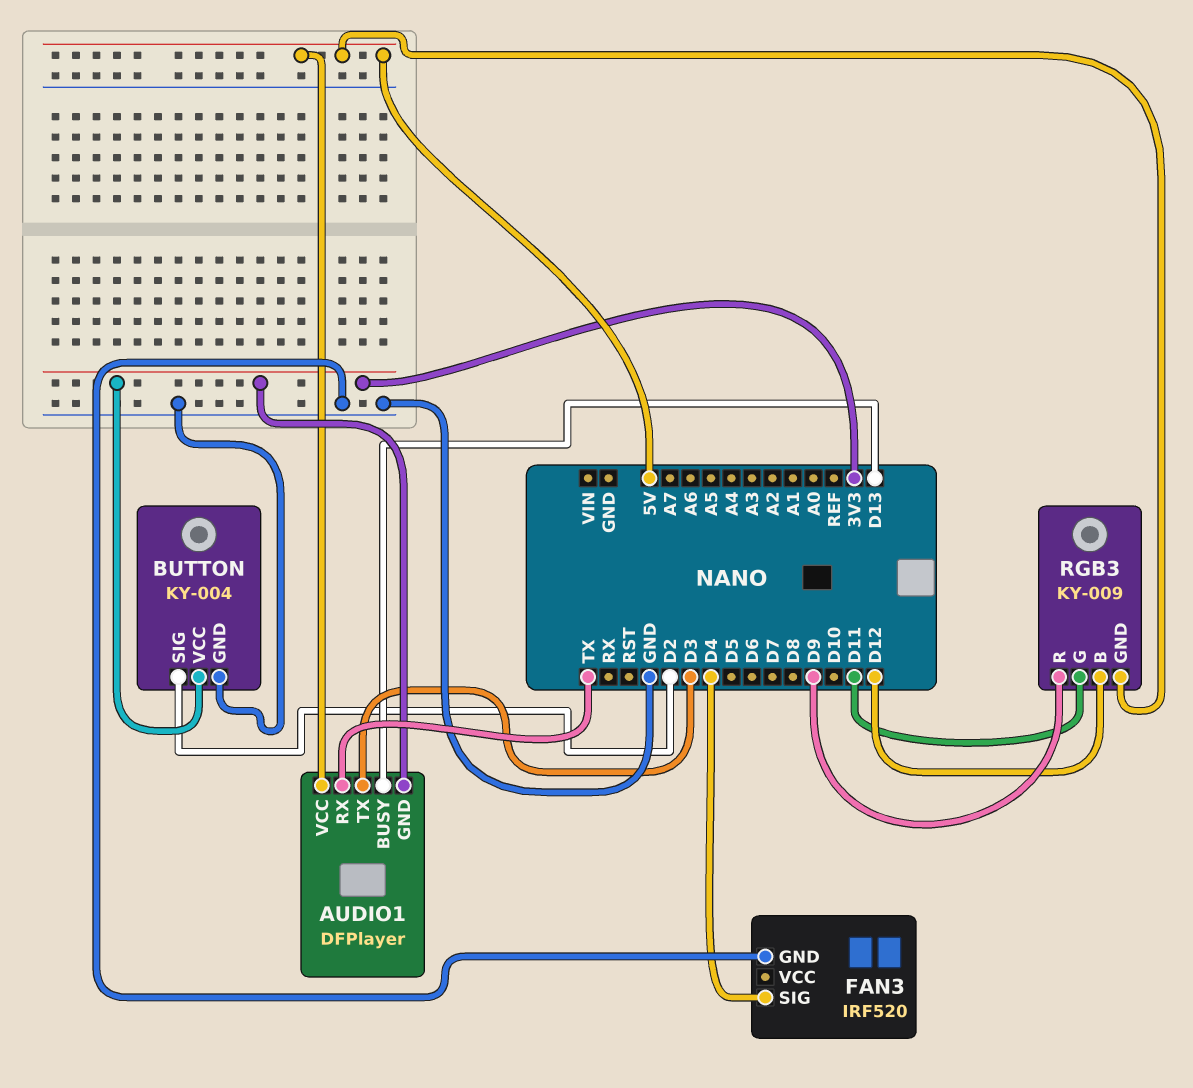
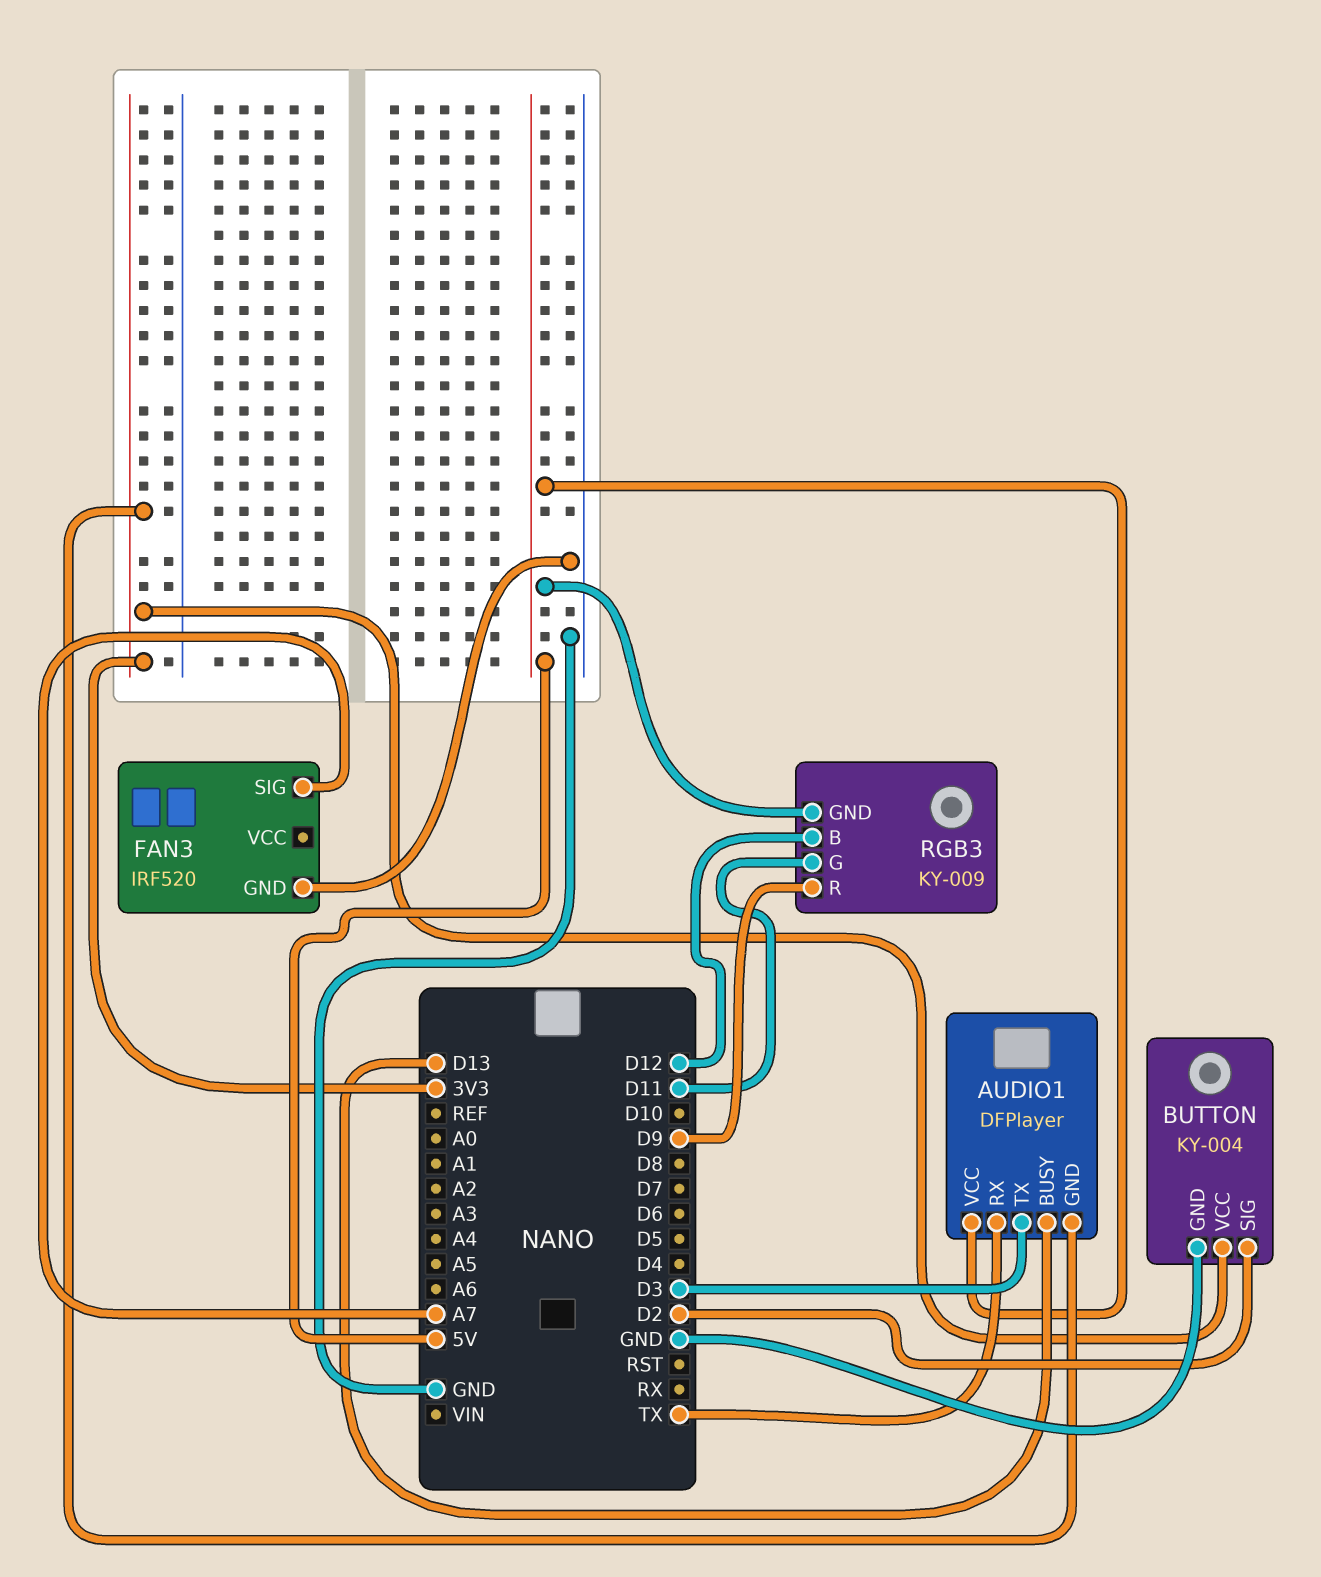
FAN3 pin SIG: D4 -> A7

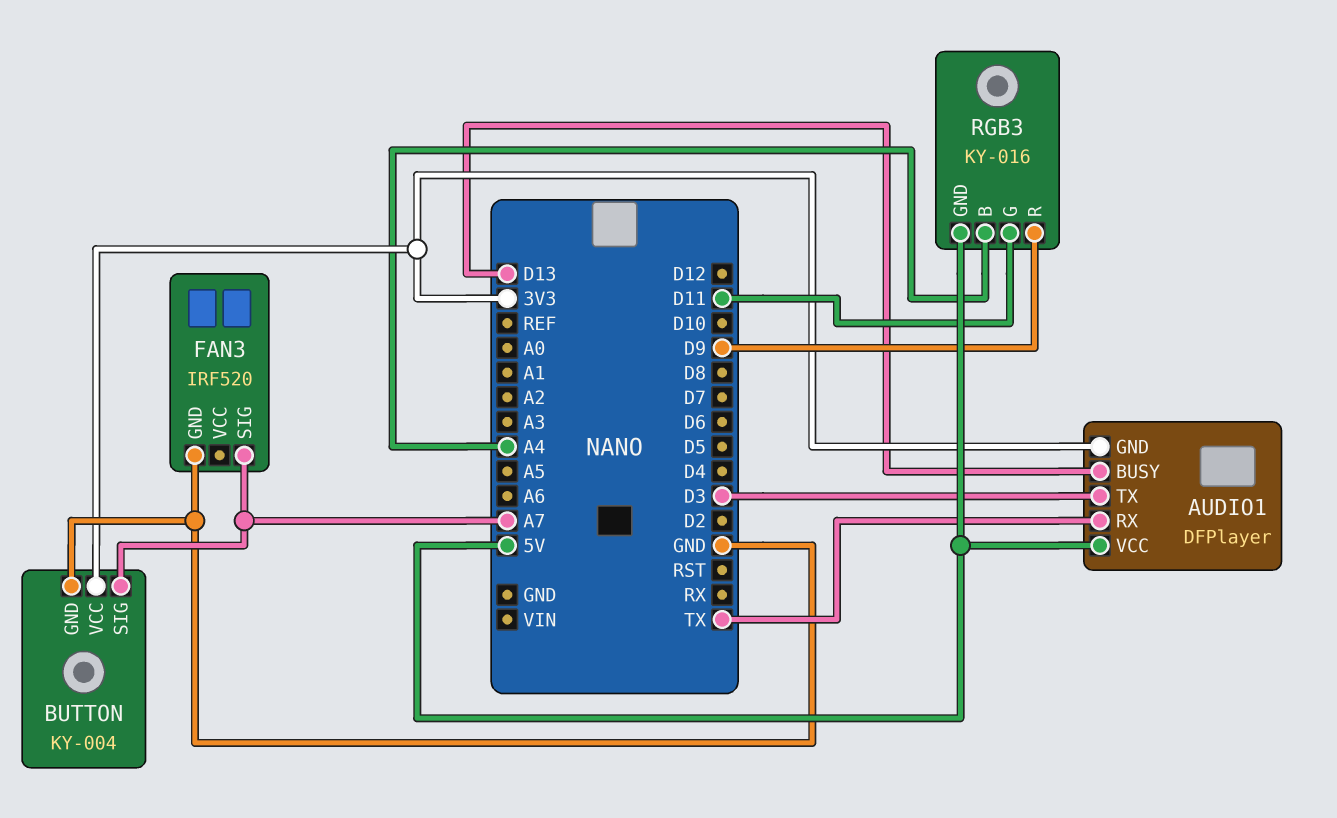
BUTTON pin SIG: D2 -> A7
RGB3: KY-009 -> KY-016
RGB3 pin B: D12 -> A4

